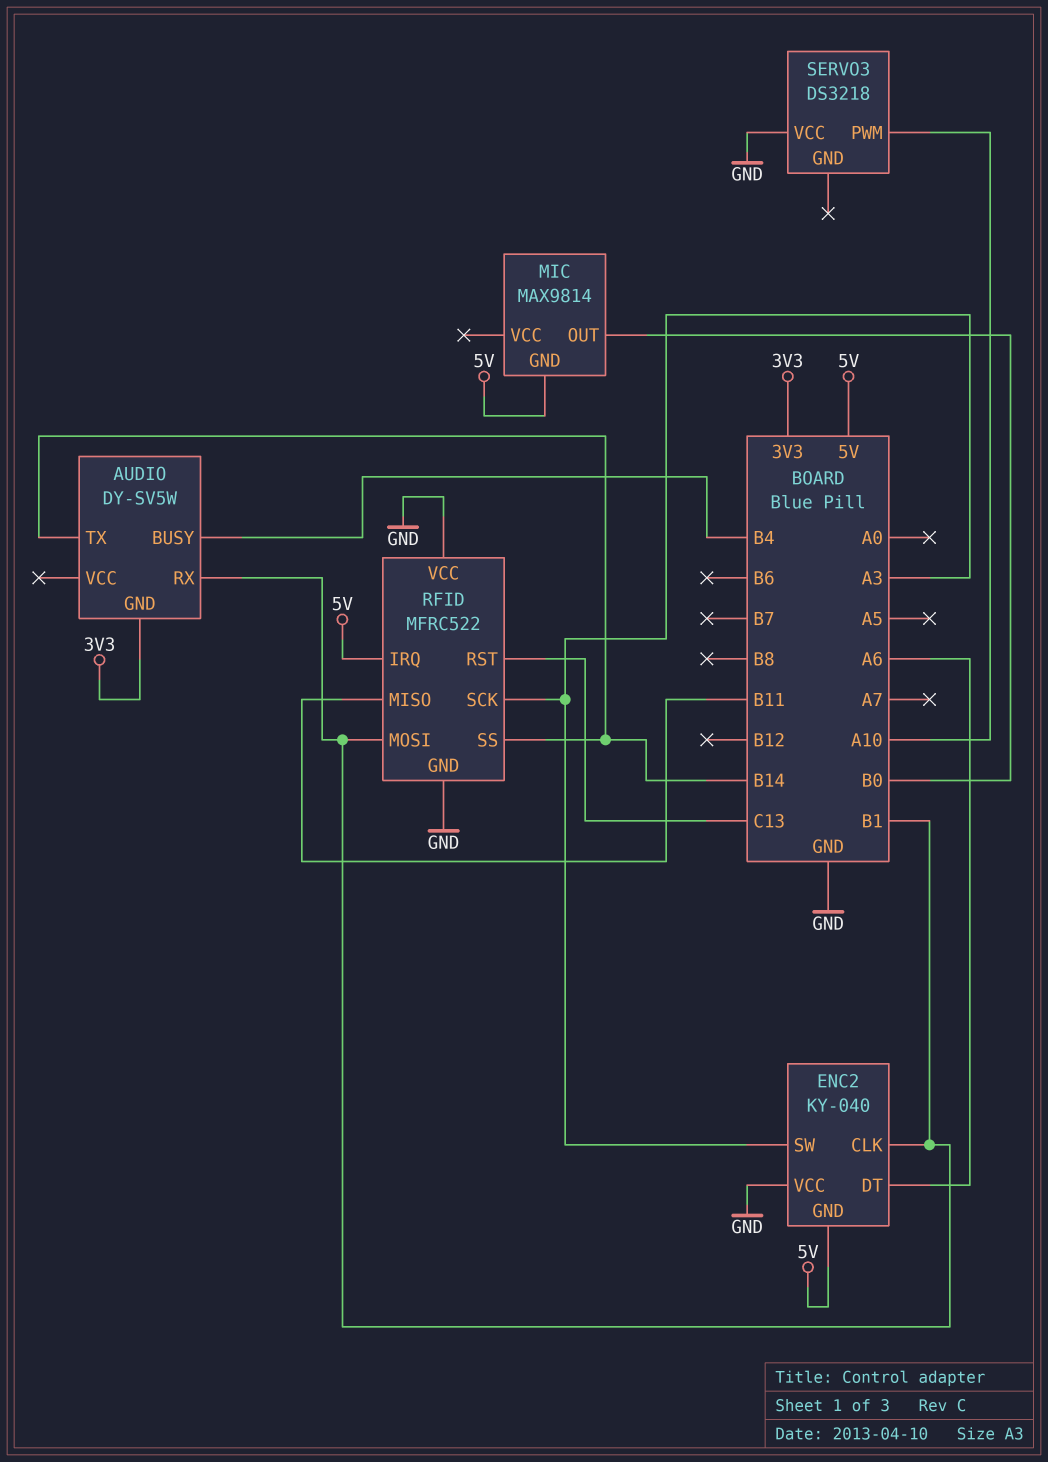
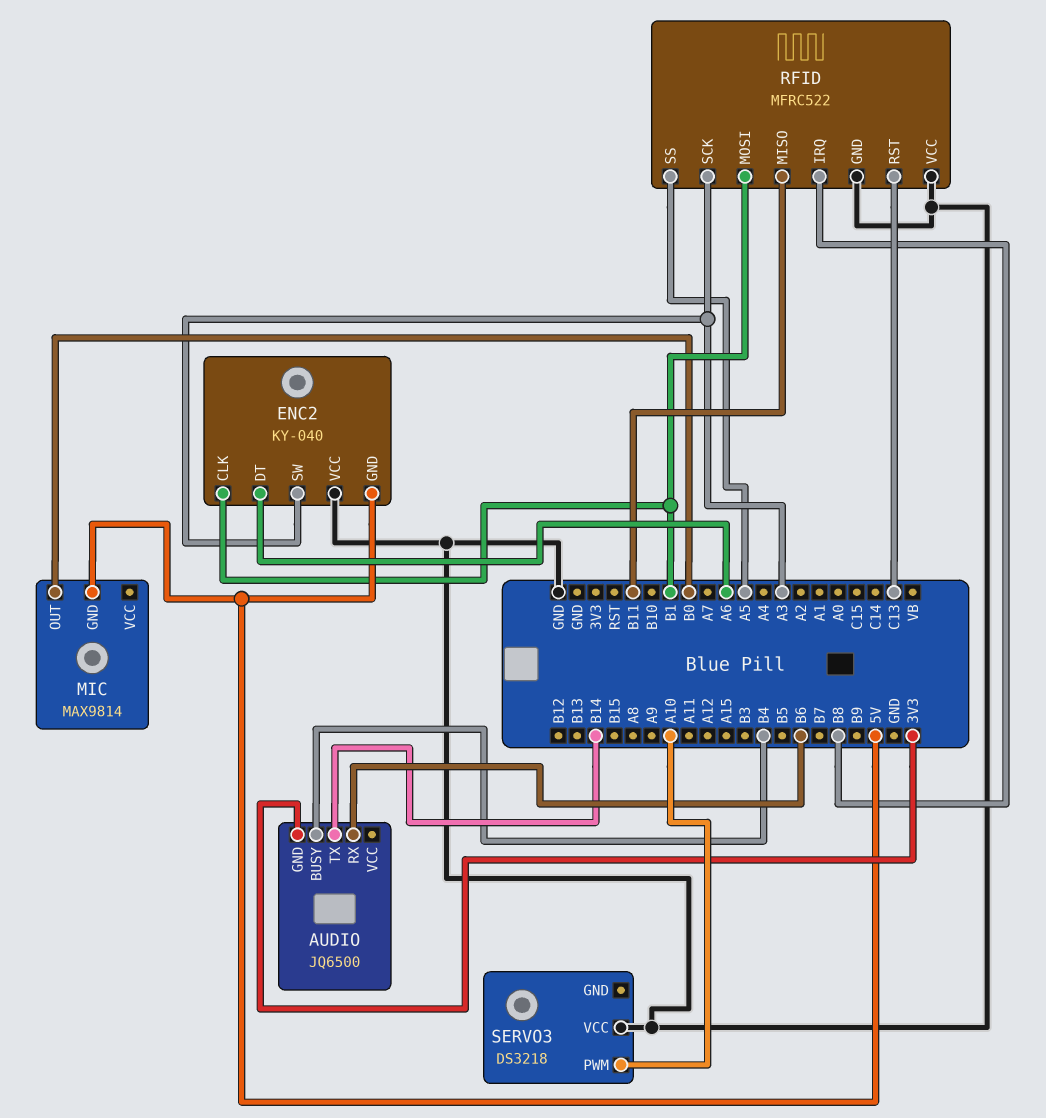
AUDIO: DY-SV5W -> JQ6500
AUDIO pin RX: B1 -> B6
RFID pin IRQ: 5V -> B8
RFID pin SS: B14 -> A5

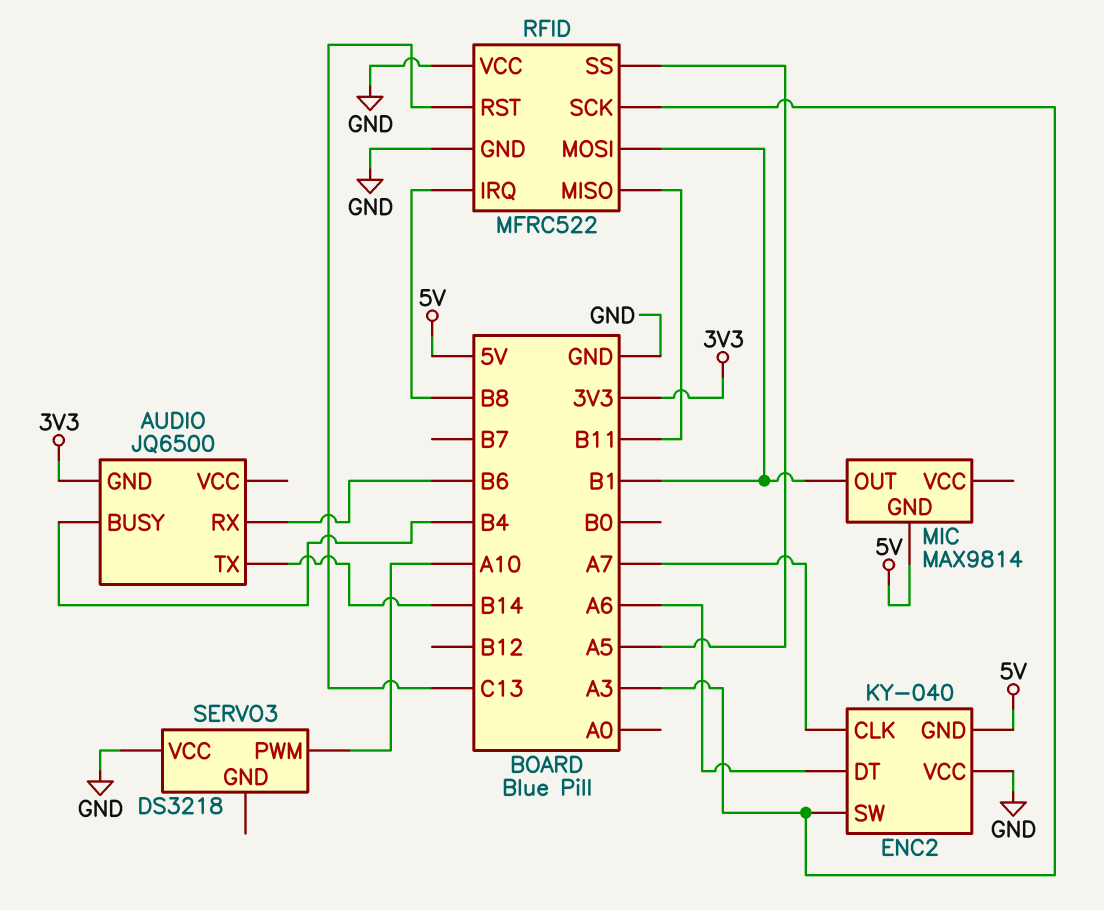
ENC2 pin CLK: B1 -> A7
MIC pin OUT: B0 -> B1

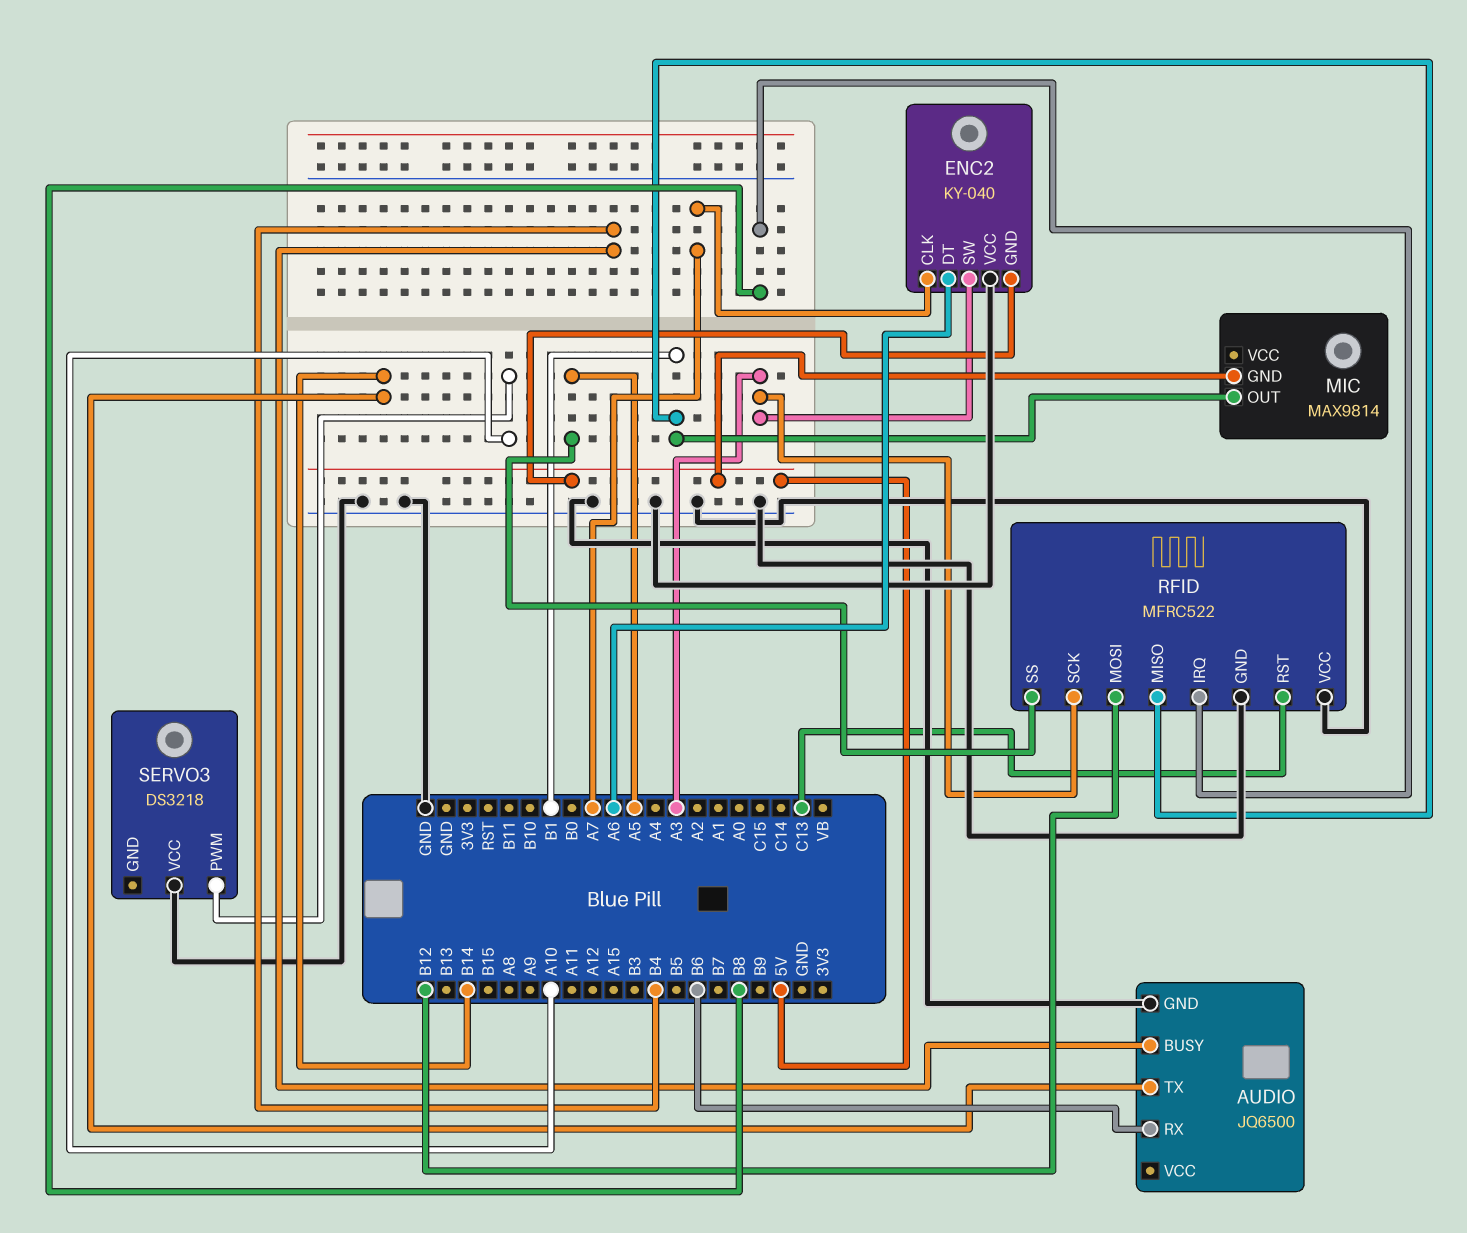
AUDIO pin GND: 3V3 -> GND
RFID pin MISO: B11 -> B1
RFID pin MOSI: B1 -> B12

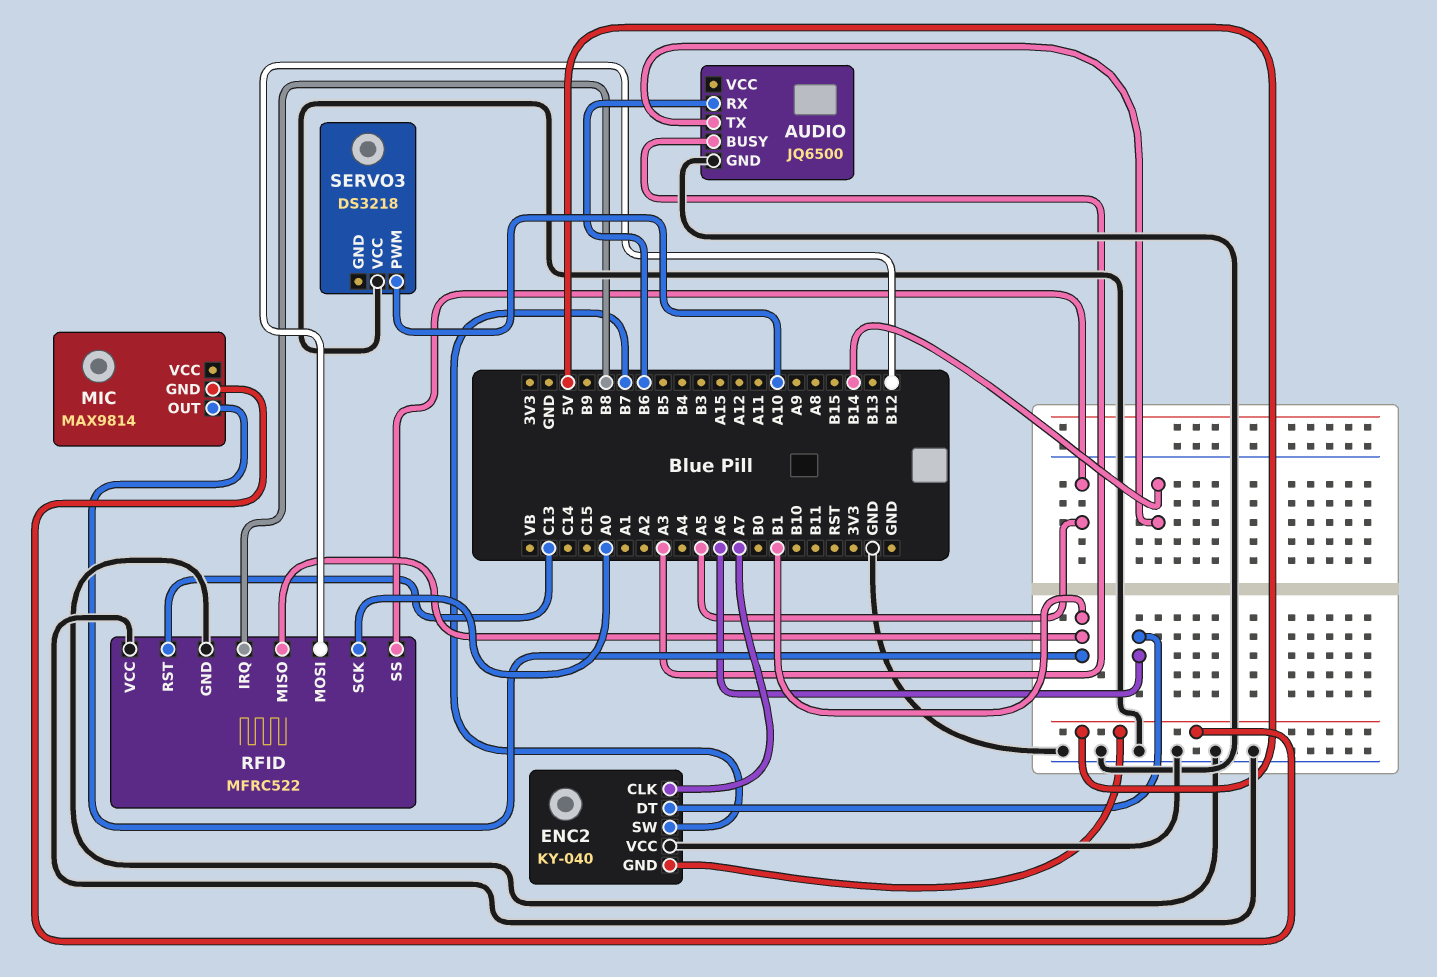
AUDIO pin BUSY: B4 -> A3
ENC2 pin SW: A3 -> B7
RFID pin SCK: A3 -> A0

